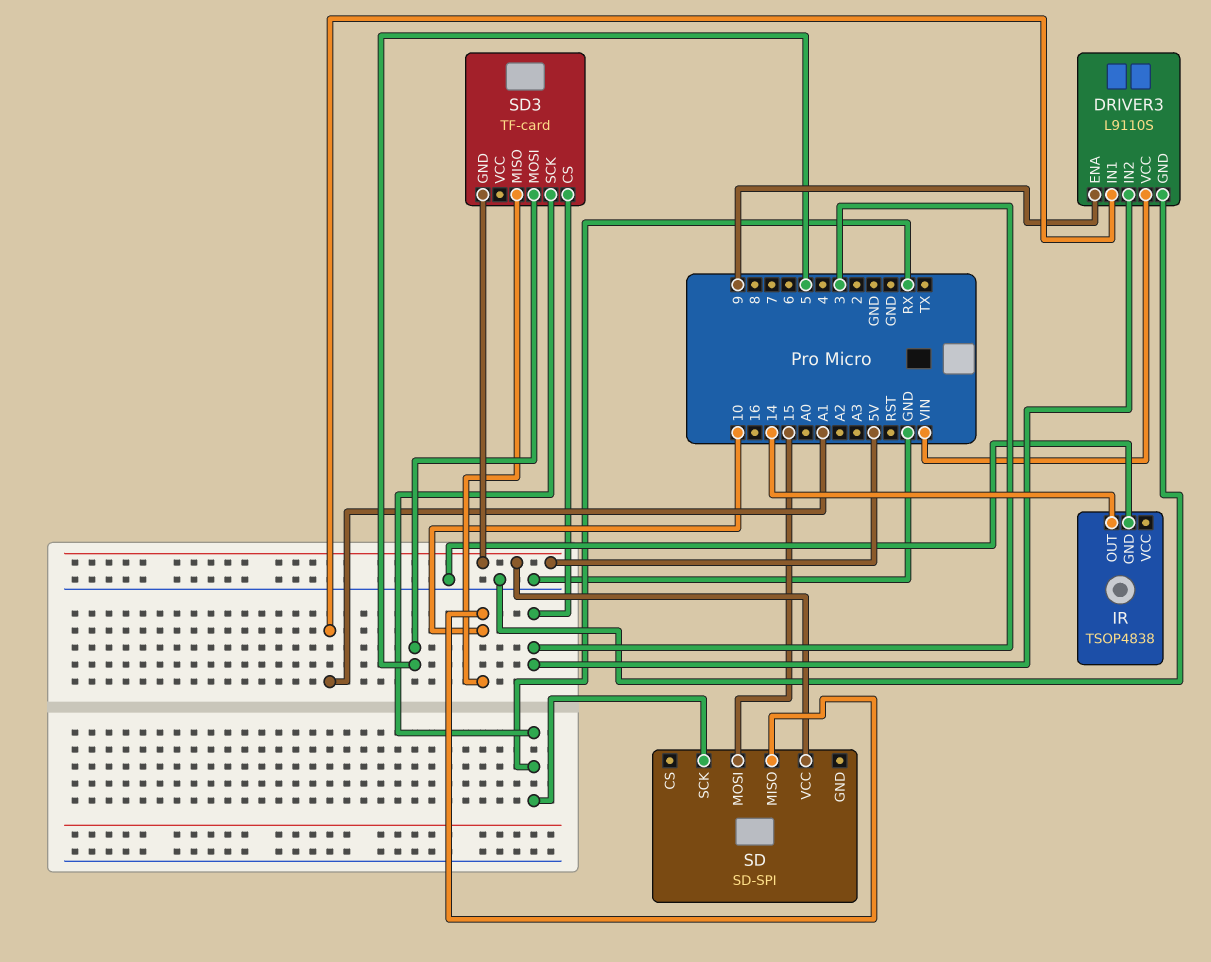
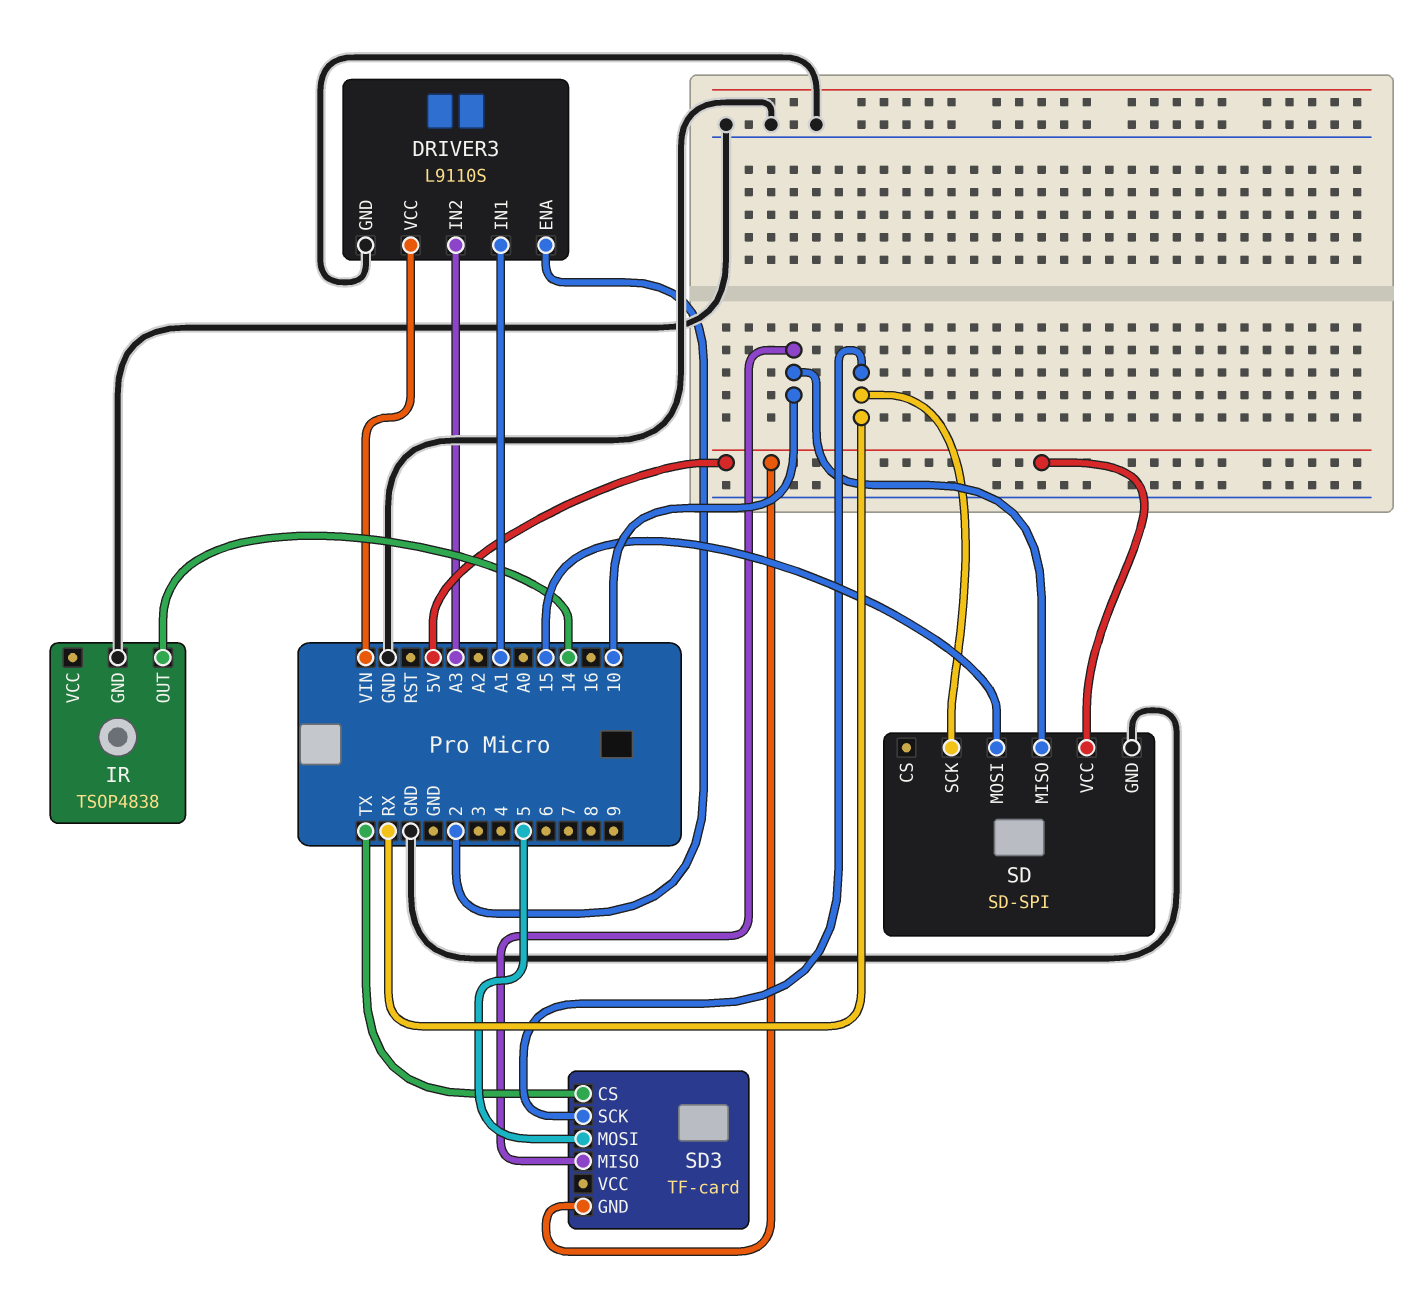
DRIVER3 pin ENA: 9 -> 2
DRIVER3 pin IN2: 3 -> A3
SD pin GND: none -> GND
SD3 pin CS: 3 -> TX

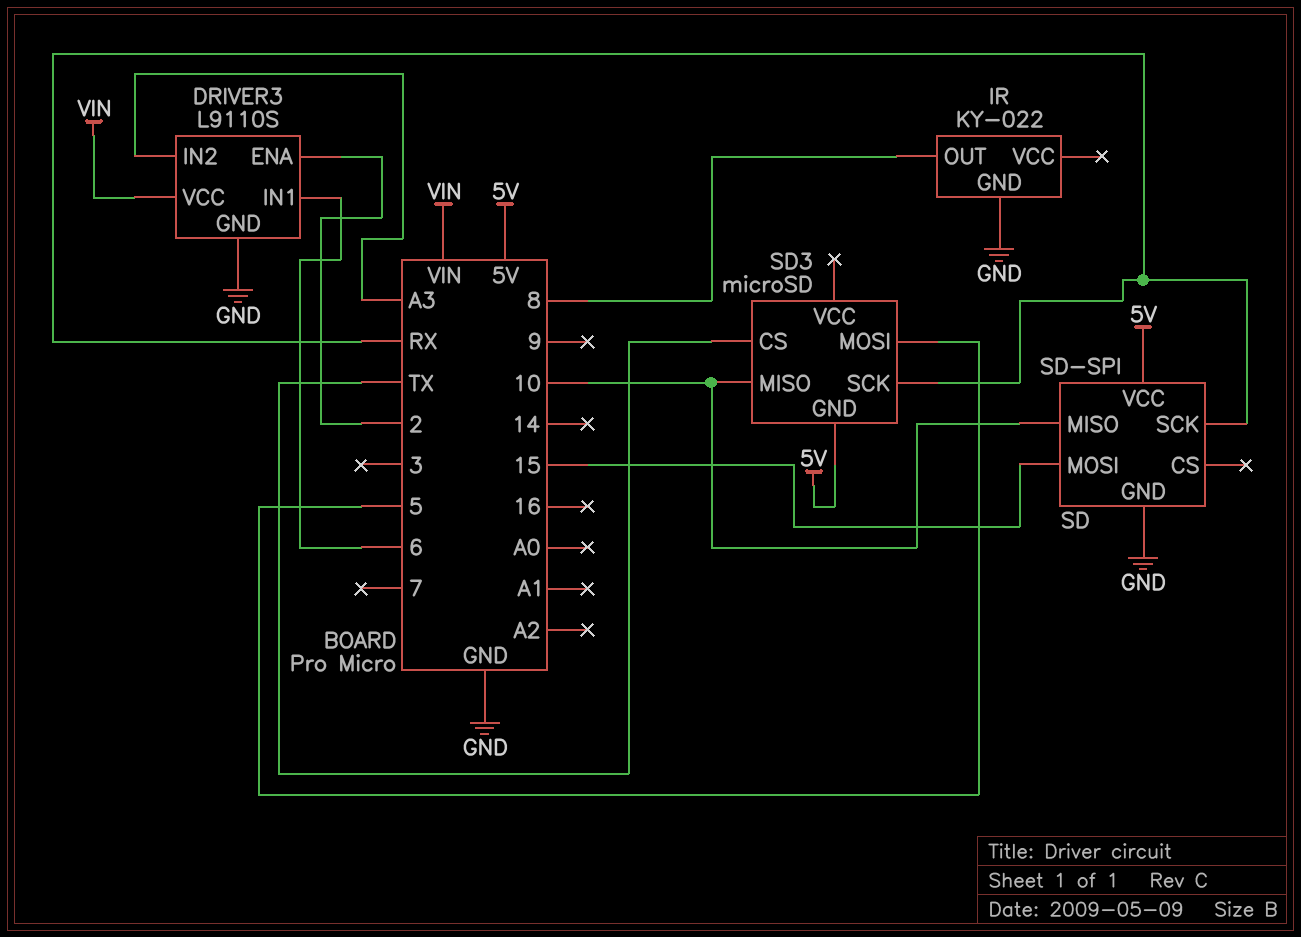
DRIVER3 pin IN1: A1 -> 6
IR: TSOP4838 -> KY-022
IR pin OUT: 14 -> 8
SD3: TF-card -> microSD

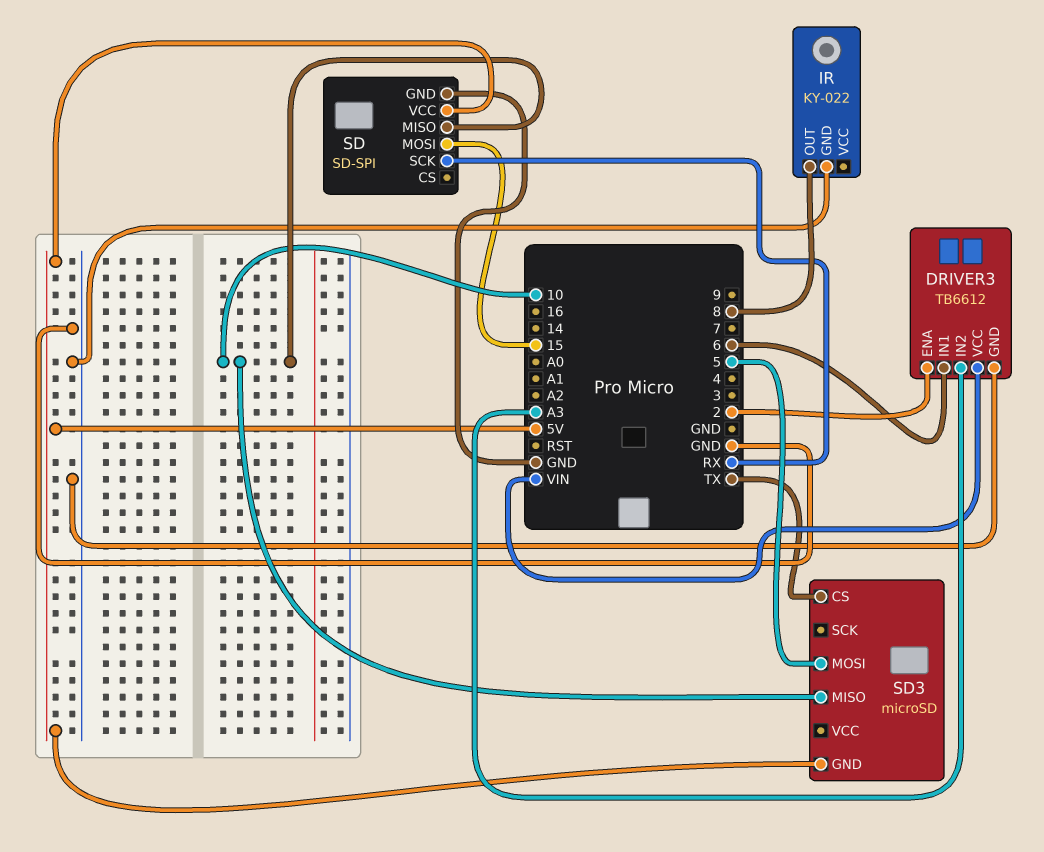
DRIVER3: L9110S -> TB6612
SD3 pin SCK: RX -> none

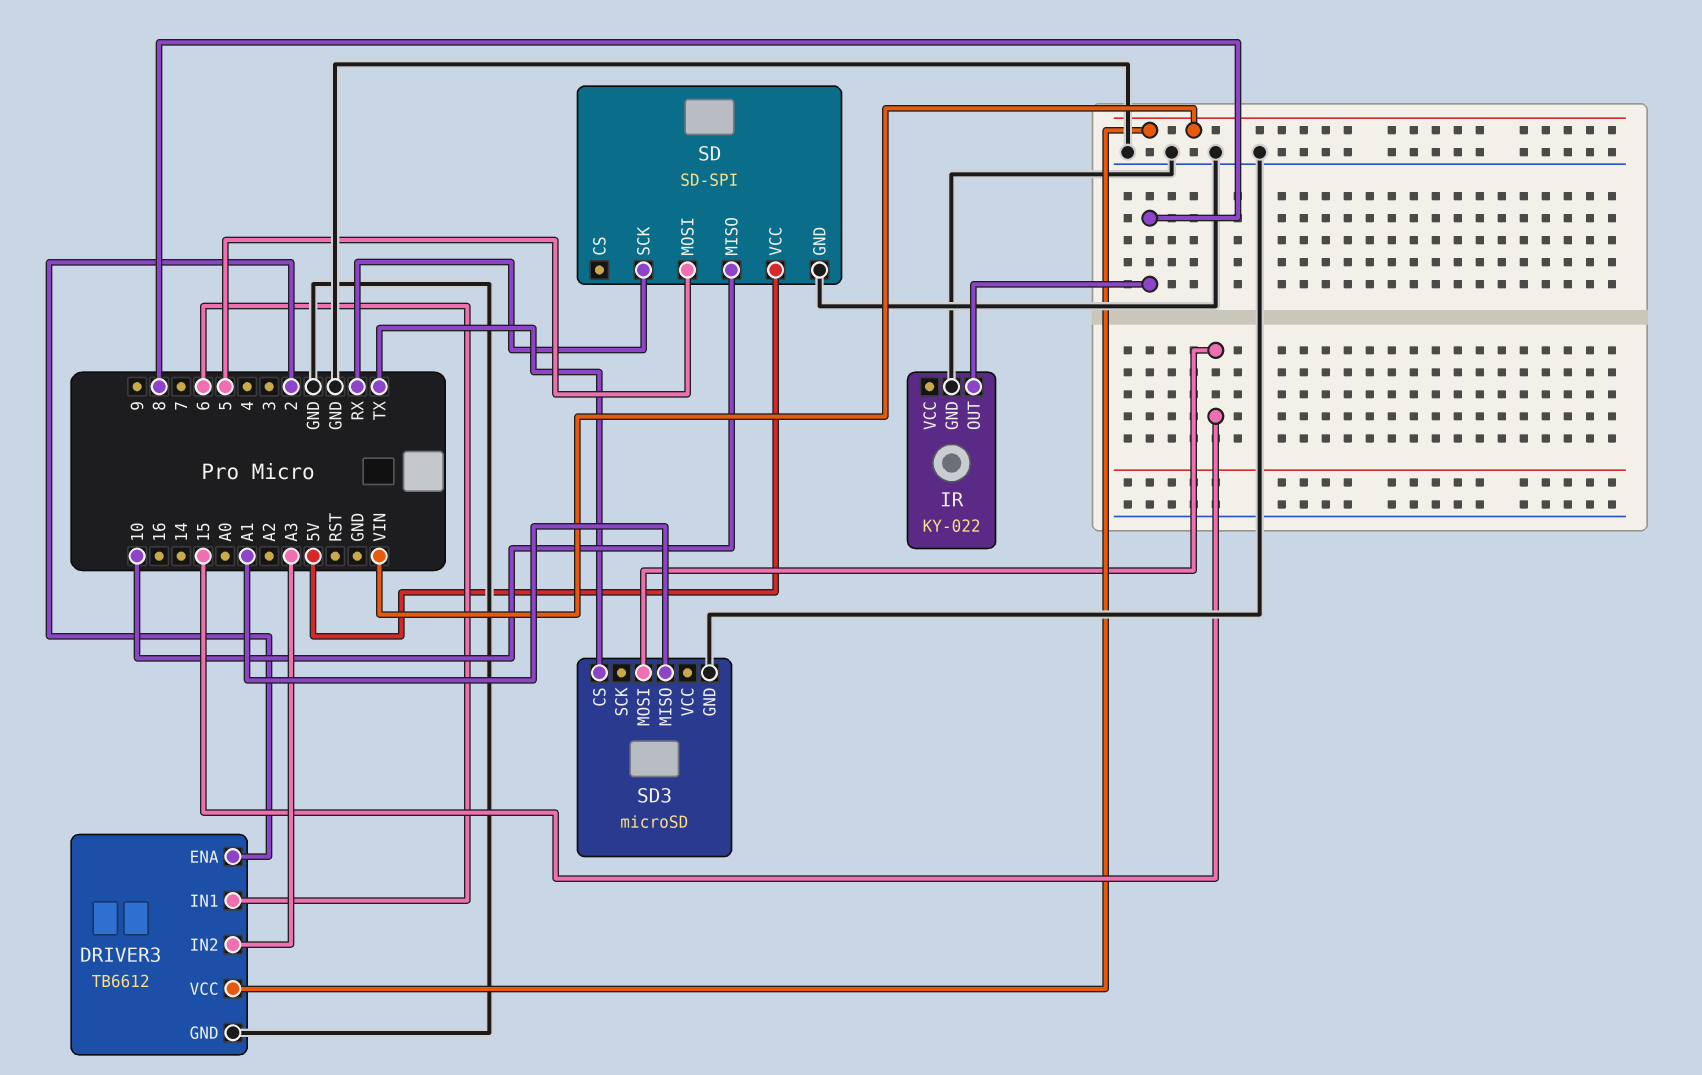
SD pin MOSI: 15 -> 5
SD3 pin GND: 5V -> GND
SD3 pin MISO: 10 -> A1
SD3 pin MOSI: 5 -> 15

